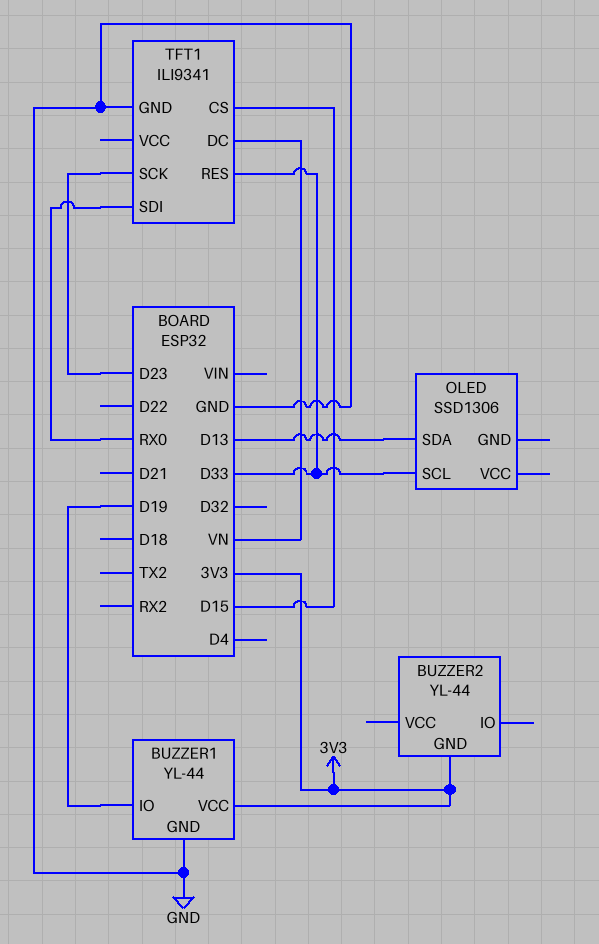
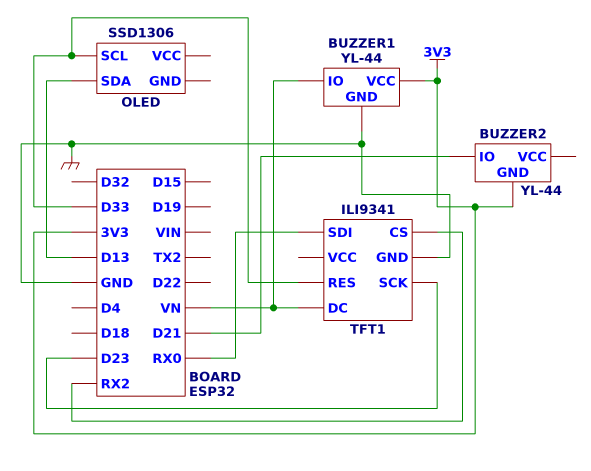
BUZZER1 pin IO: D19 -> VN
BUZZER2 pin IO: none -> D21
TFT1 pin CS: D15 -> RX2

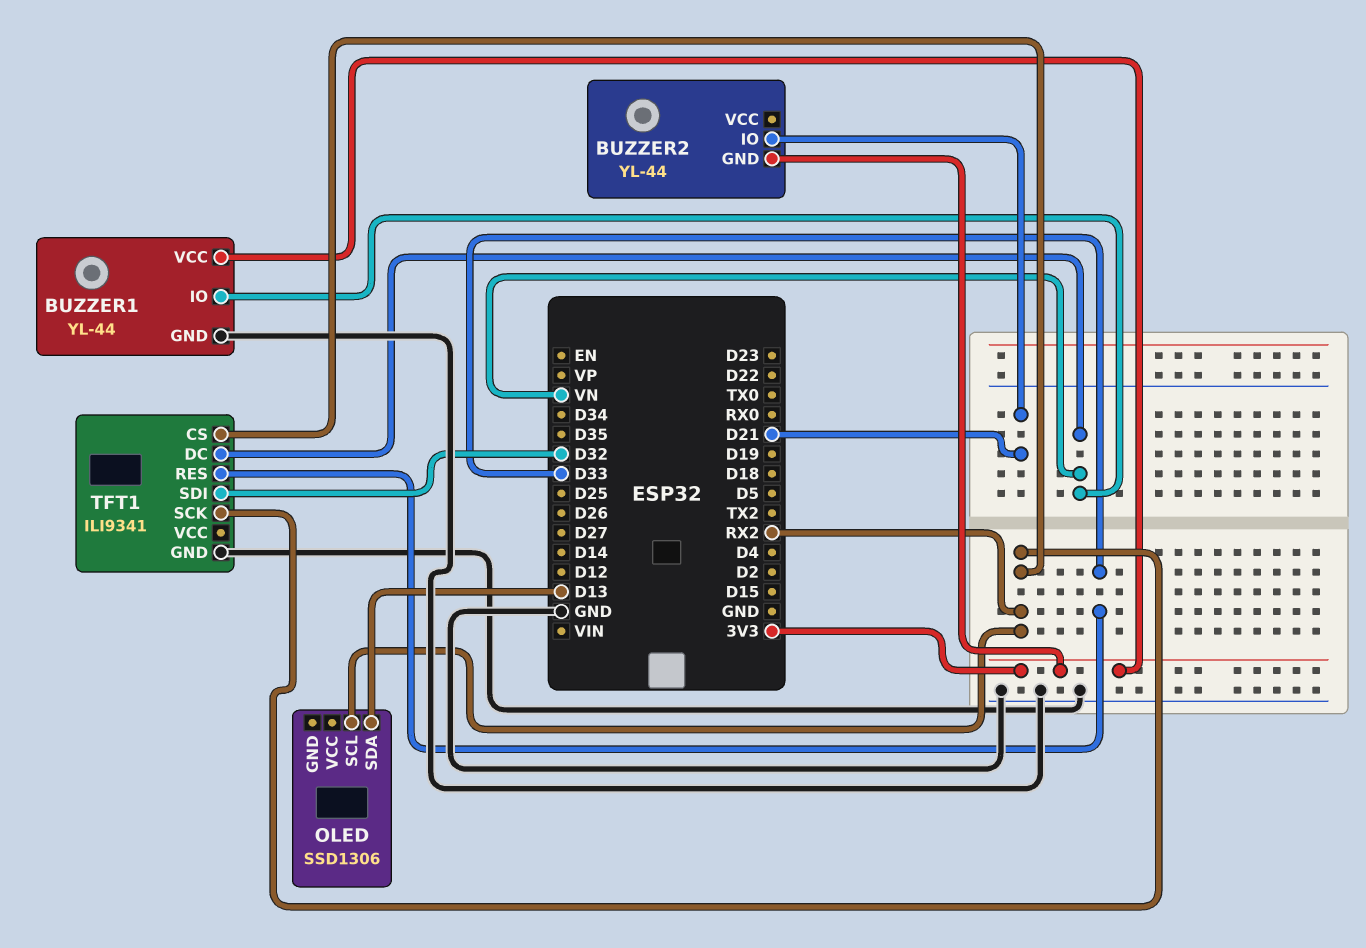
OLED pin SCL: D33 -> RX2
TFT1 pin SCK: D23 -> RX2
TFT1 pin SDI: RX0 -> D32

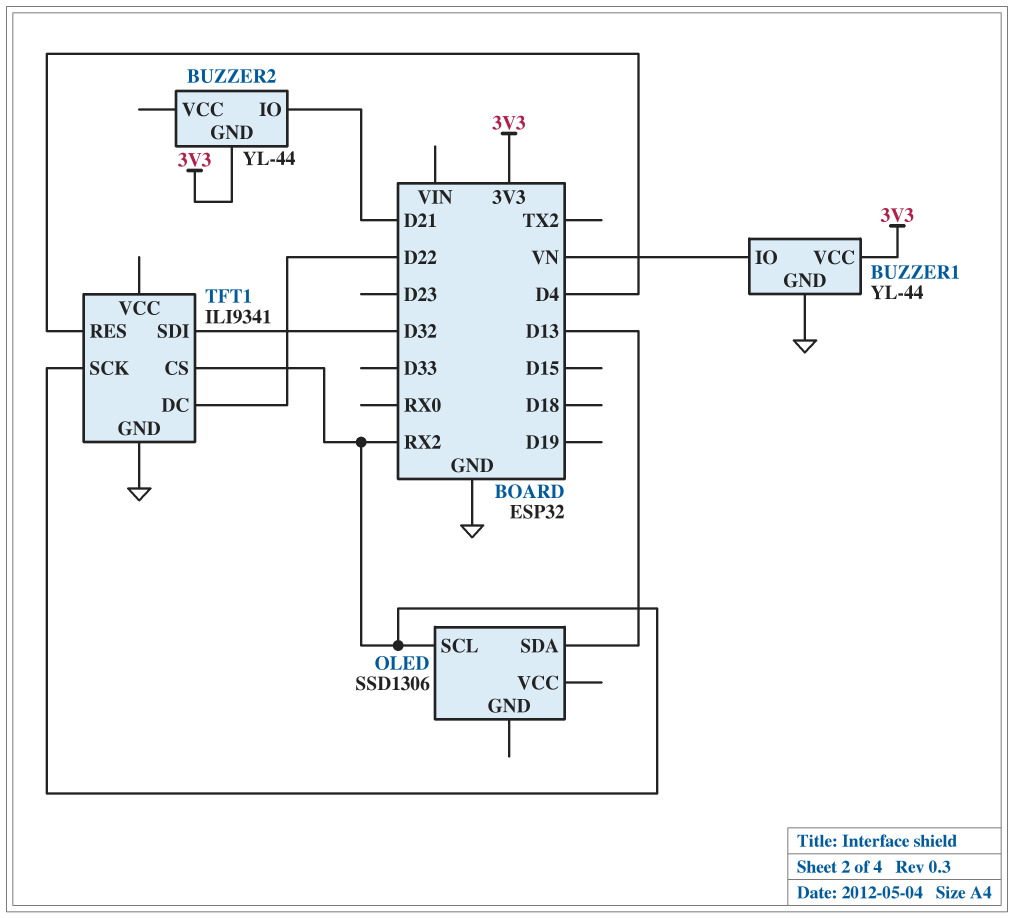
TFT1 pin DC: VN -> D22
TFT1 pin RES: D33 -> D4

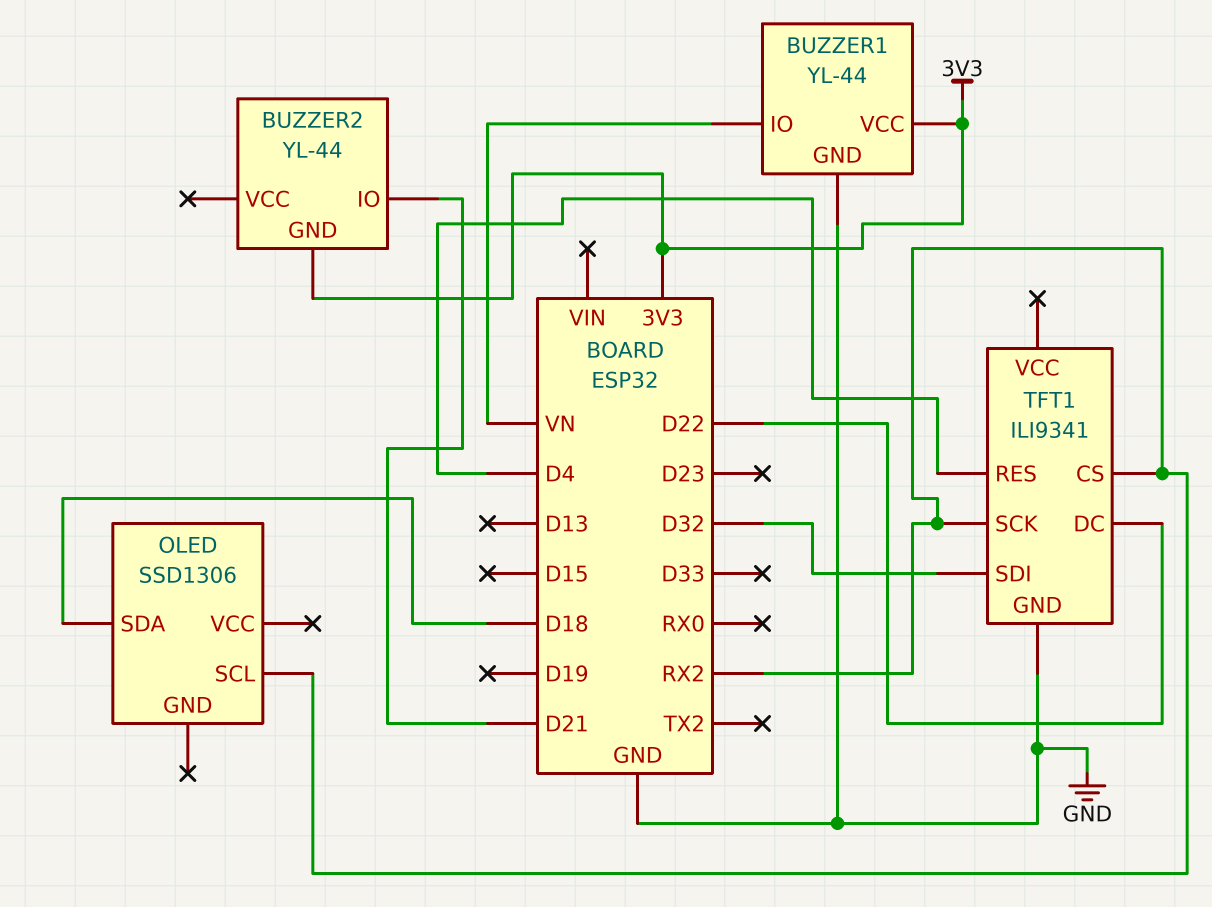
OLED pin SDA: D13 -> D18

